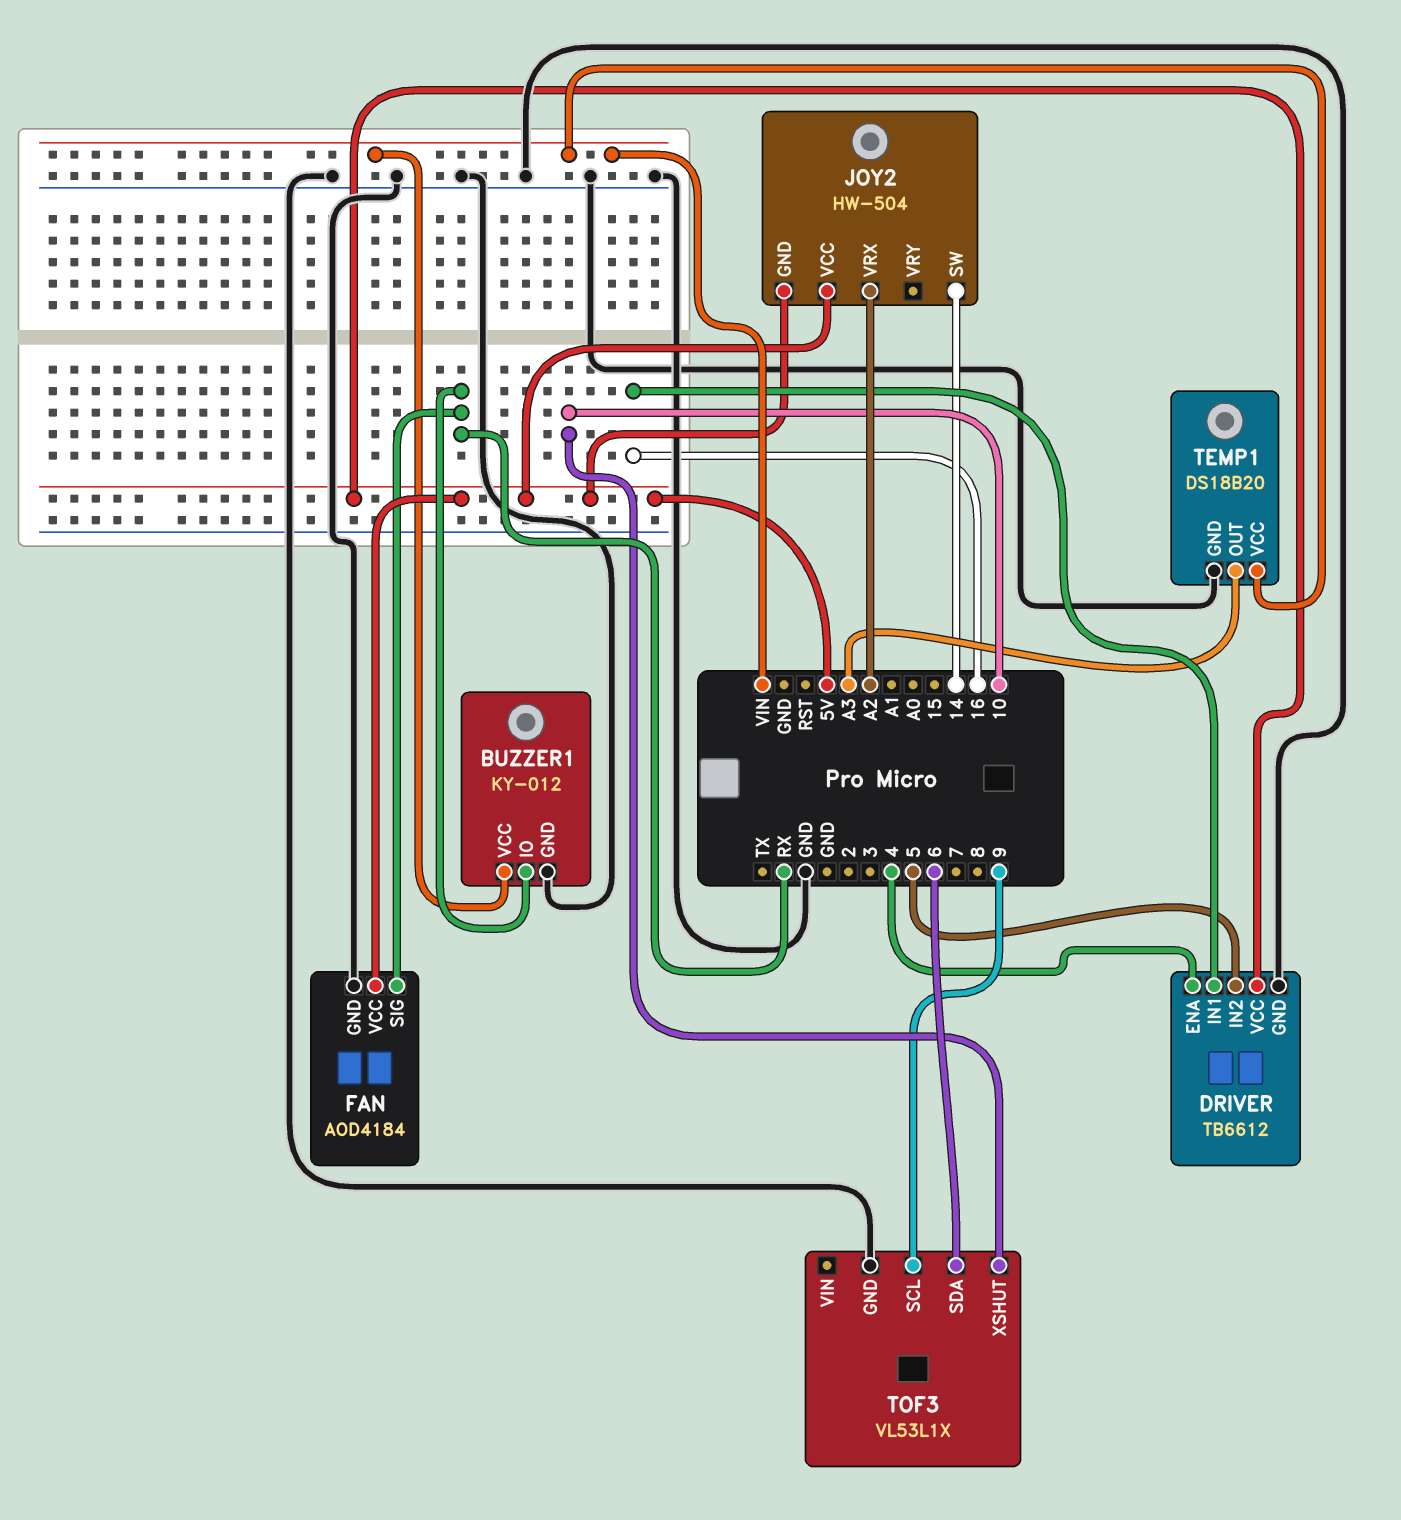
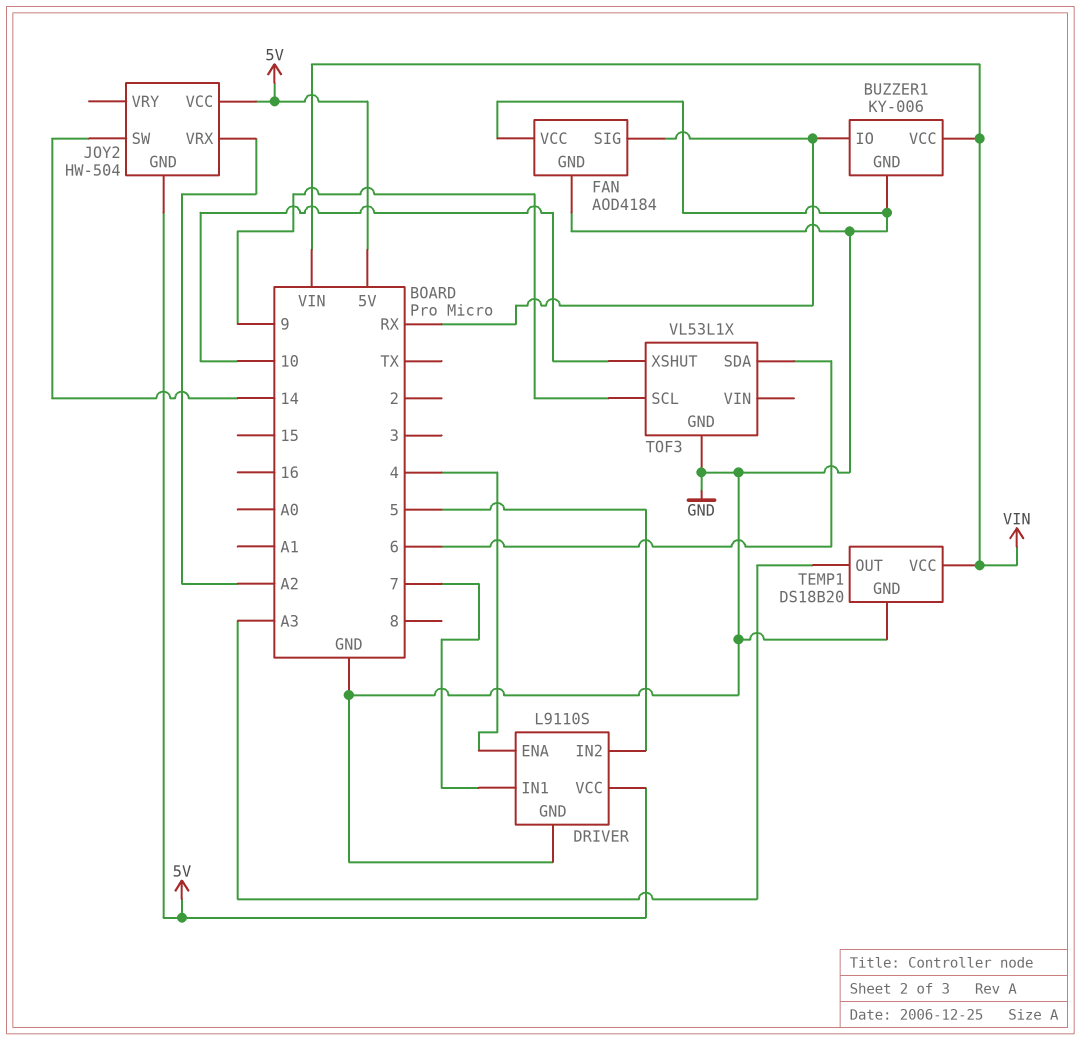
BUZZER1: KY-012 -> KY-006
DRIVER: TB6612 -> L9110S
DRIVER pin IN1: 16 -> 7
FAN pin VCC: 5V -> GND

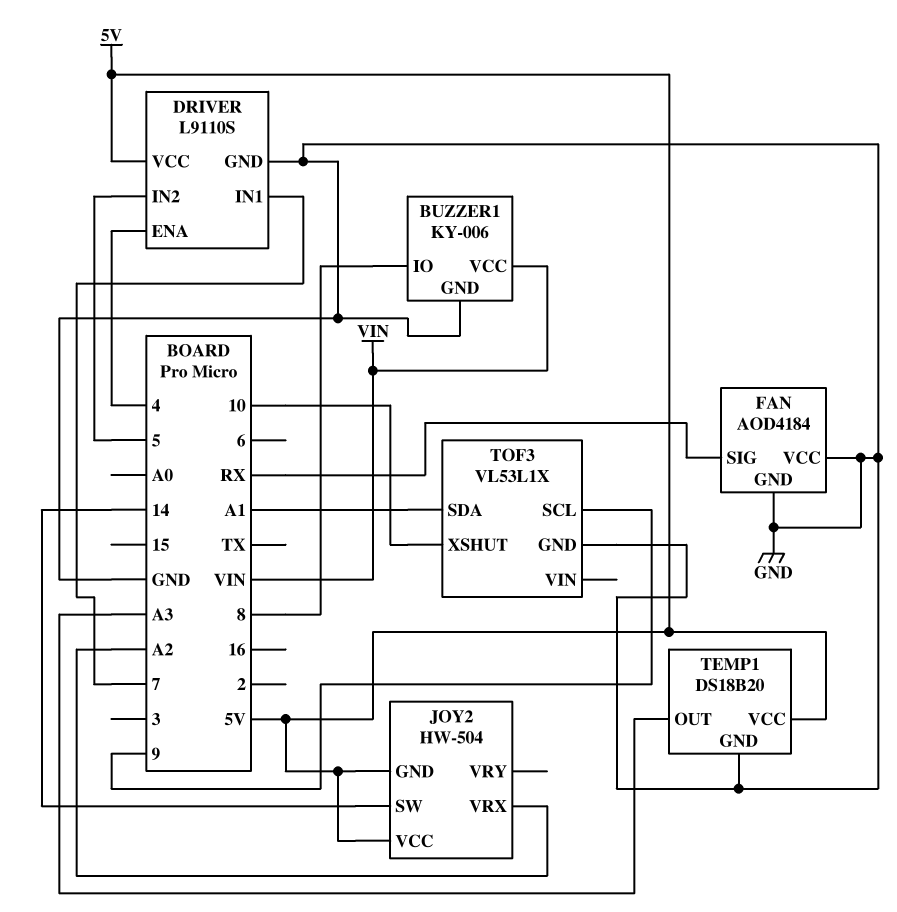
BUZZER1 pin IO: RX -> 8
TEMP1 pin VCC: VIN -> 5V
TOF3 pin SDA: 6 -> A1

